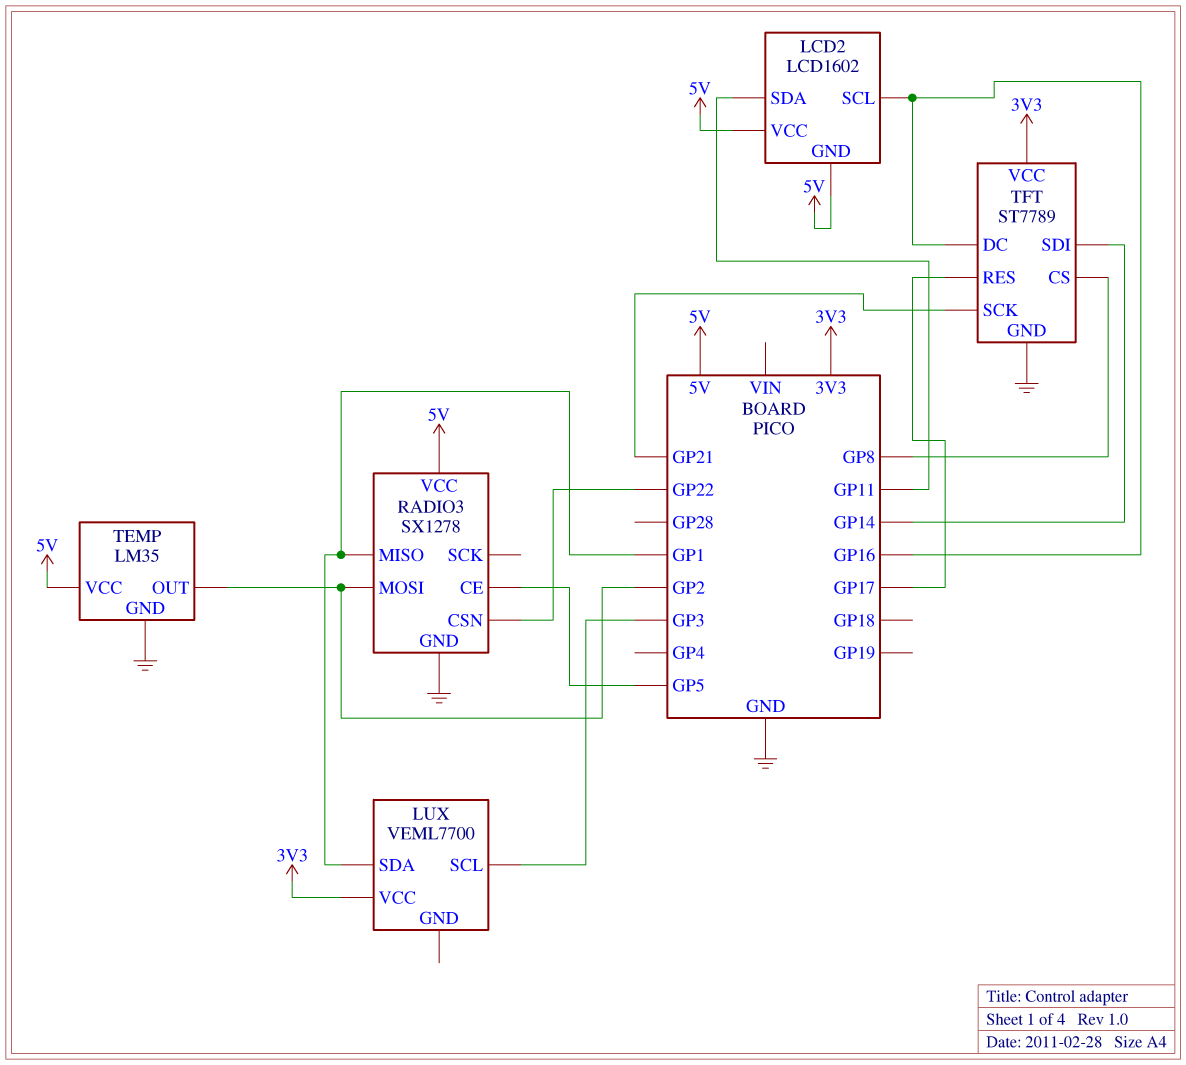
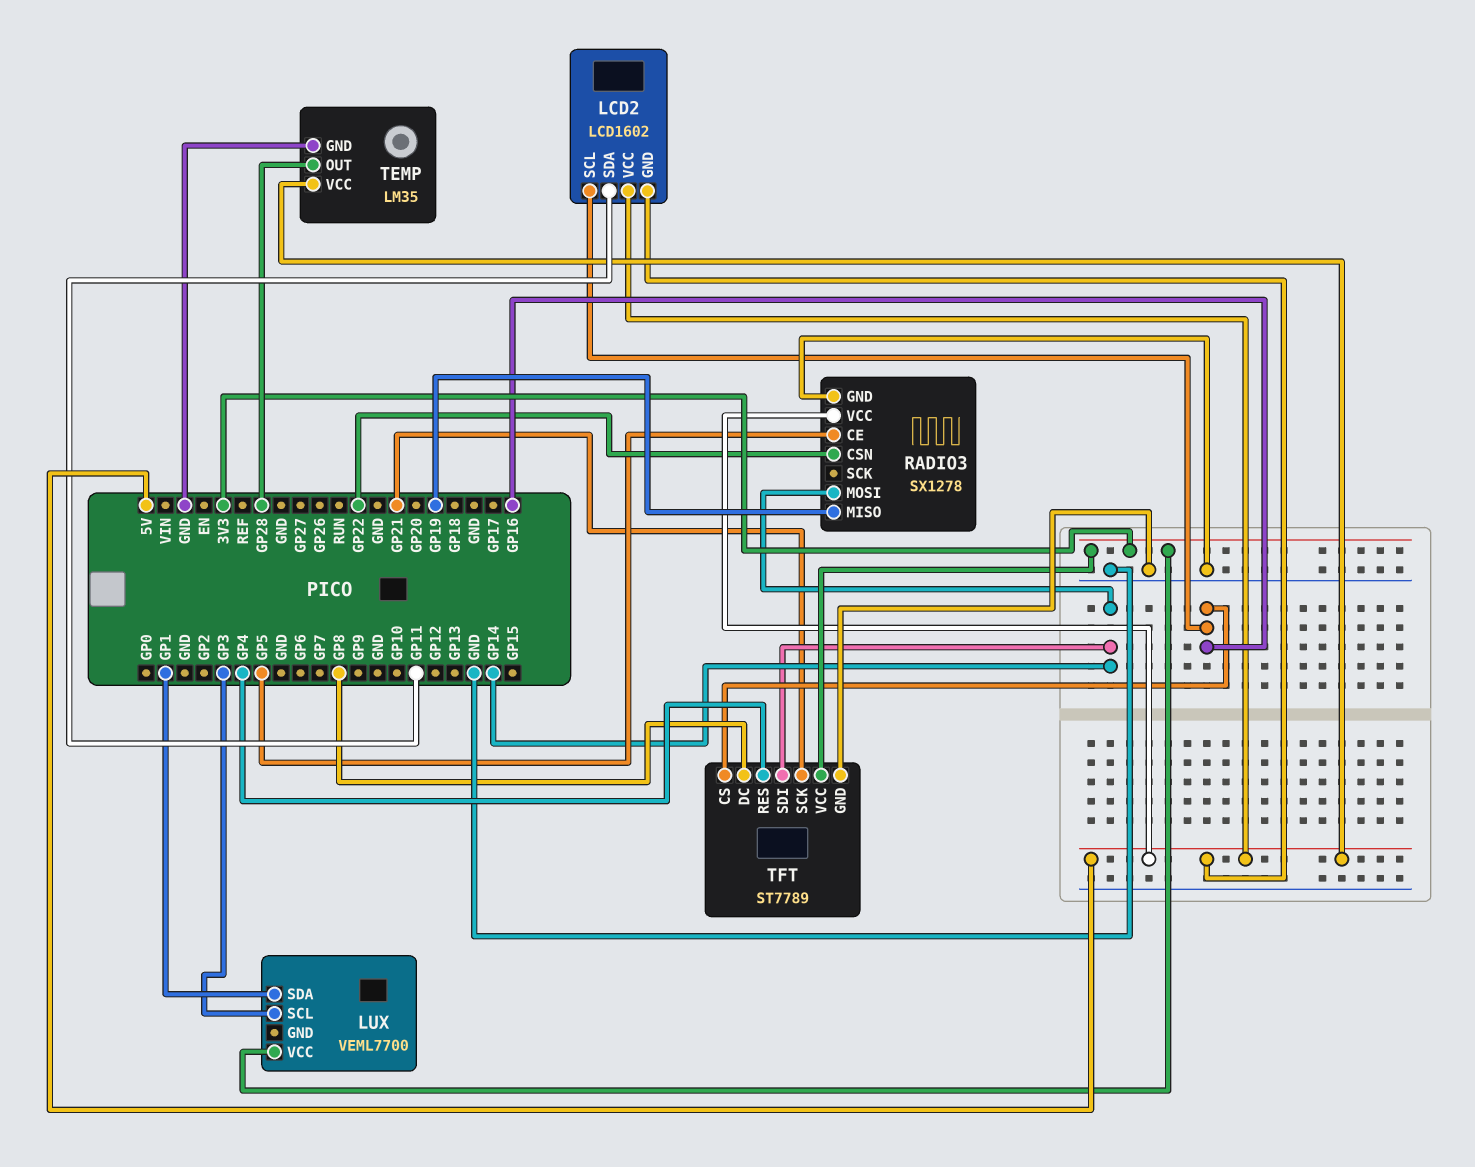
RADIO3 pin MISO: GP1 -> GP19
RADIO3 pin MOSI: GP2 -> GP14
TEMP pin OUT: GP2 -> GP28
TFT pin CS: GP8 -> GP16
TFT pin DC: GP16 -> GP8
TFT pin RES: GP17 -> GP4

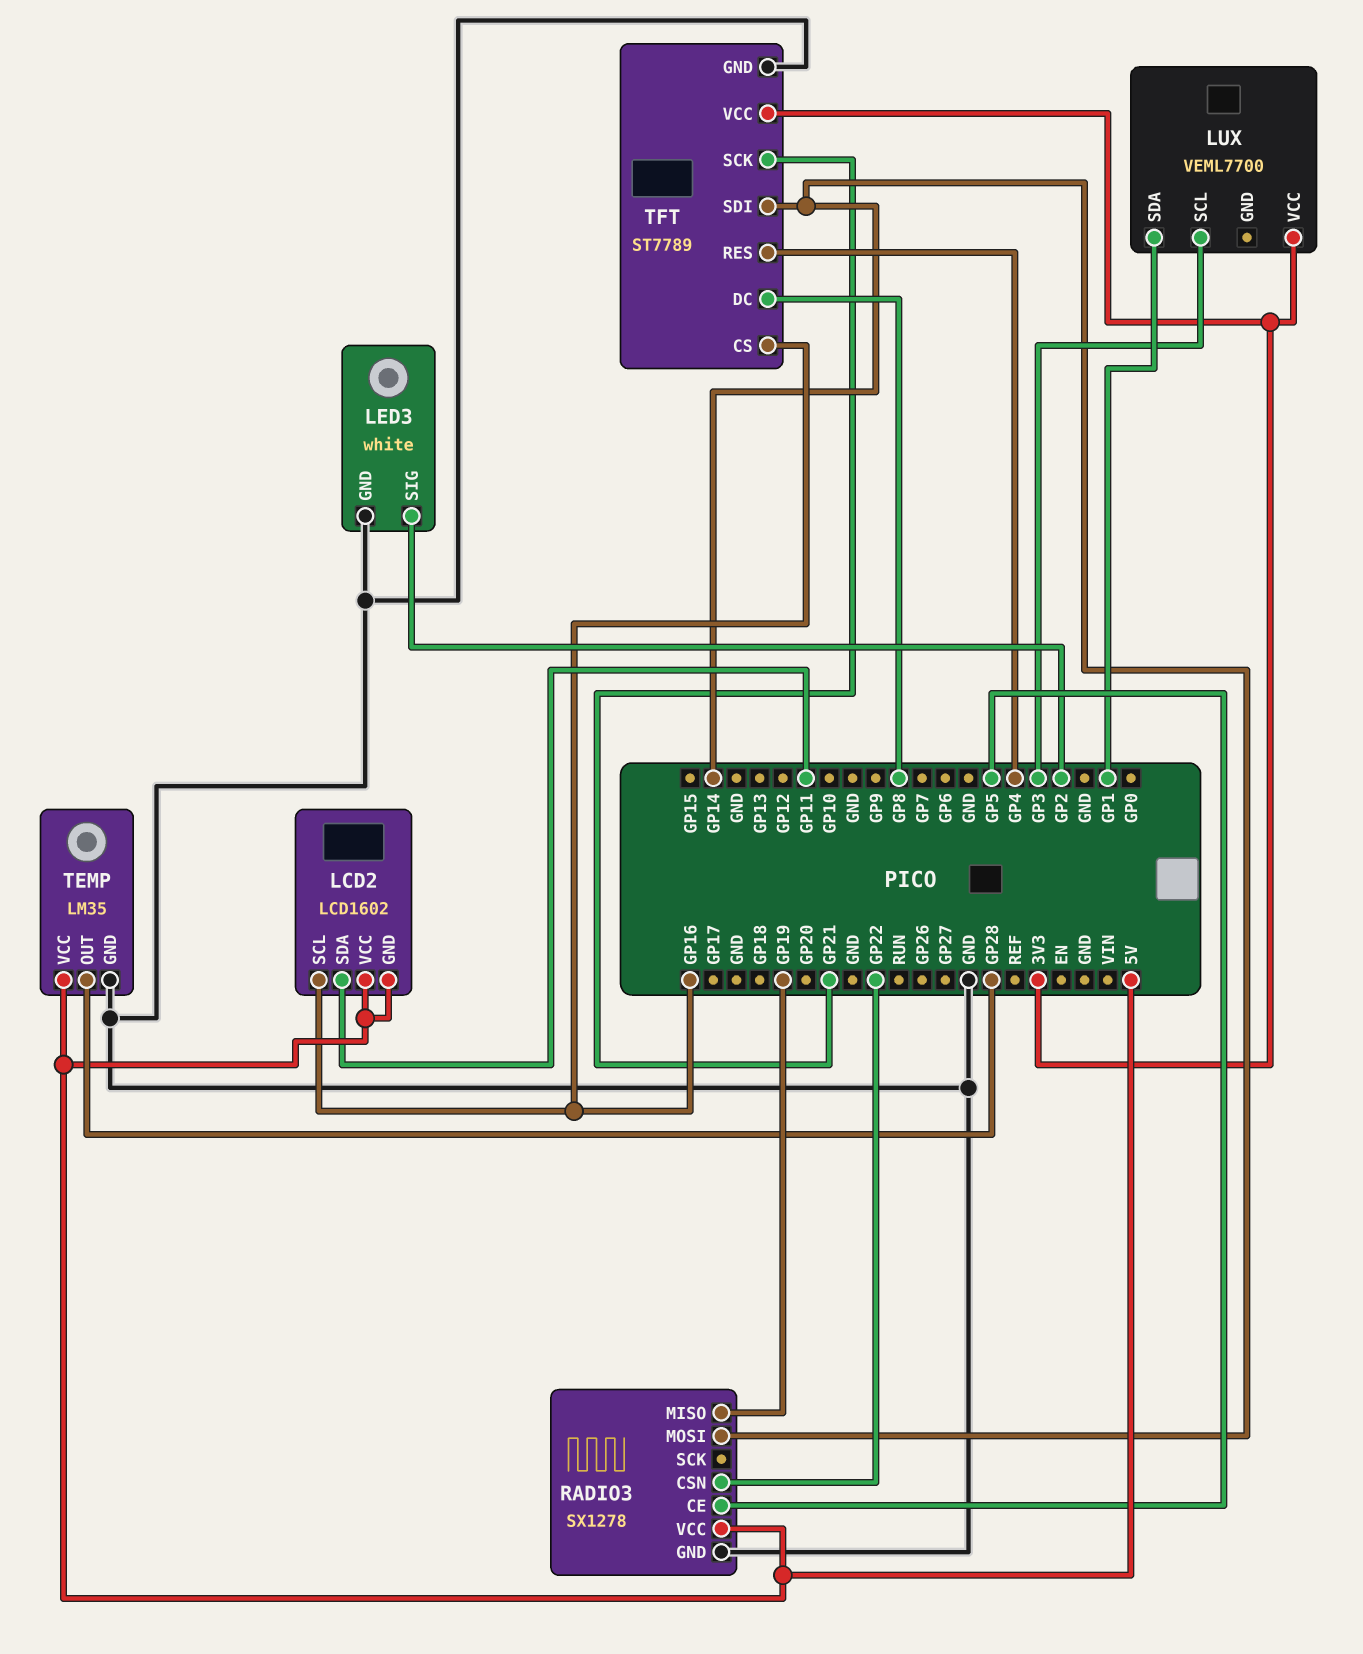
LED3: none -> white
LED3 pin GND: none -> GND
LED3 pin SIG: none -> GP2

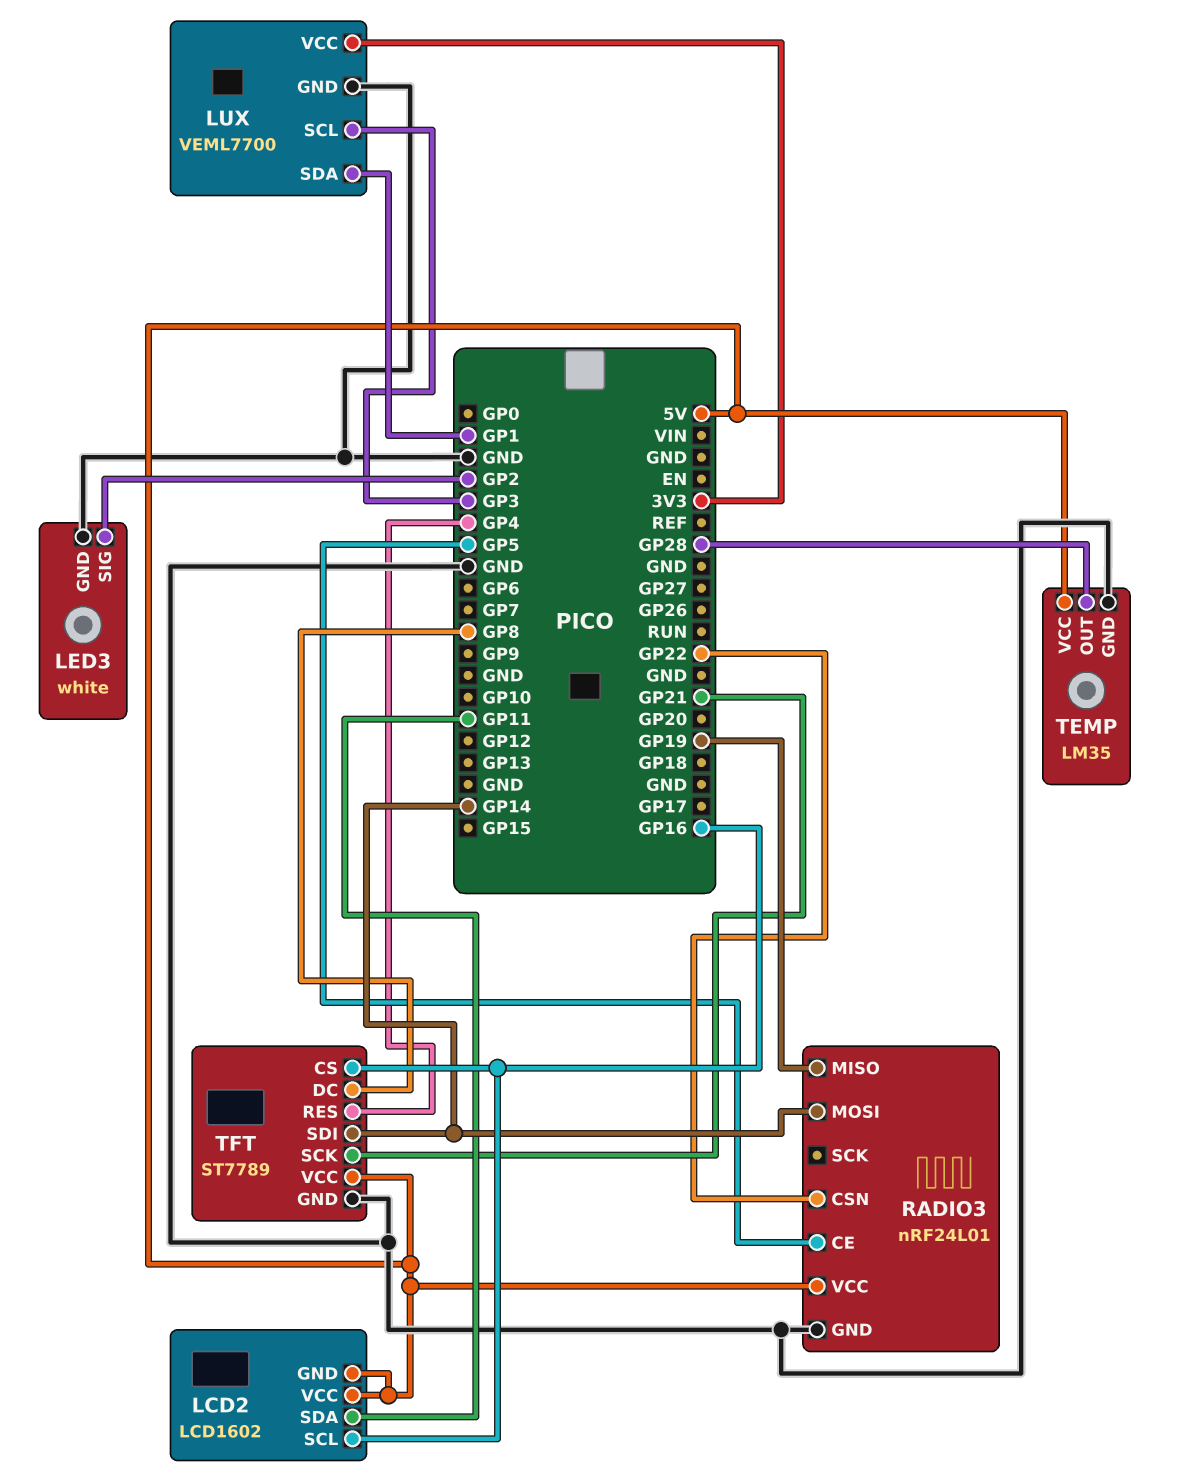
LUX pin GND: none -> GND
RADIO3: SX1278 -> nRF24L01
TFT pin VCC: 3V3 -> 5V

